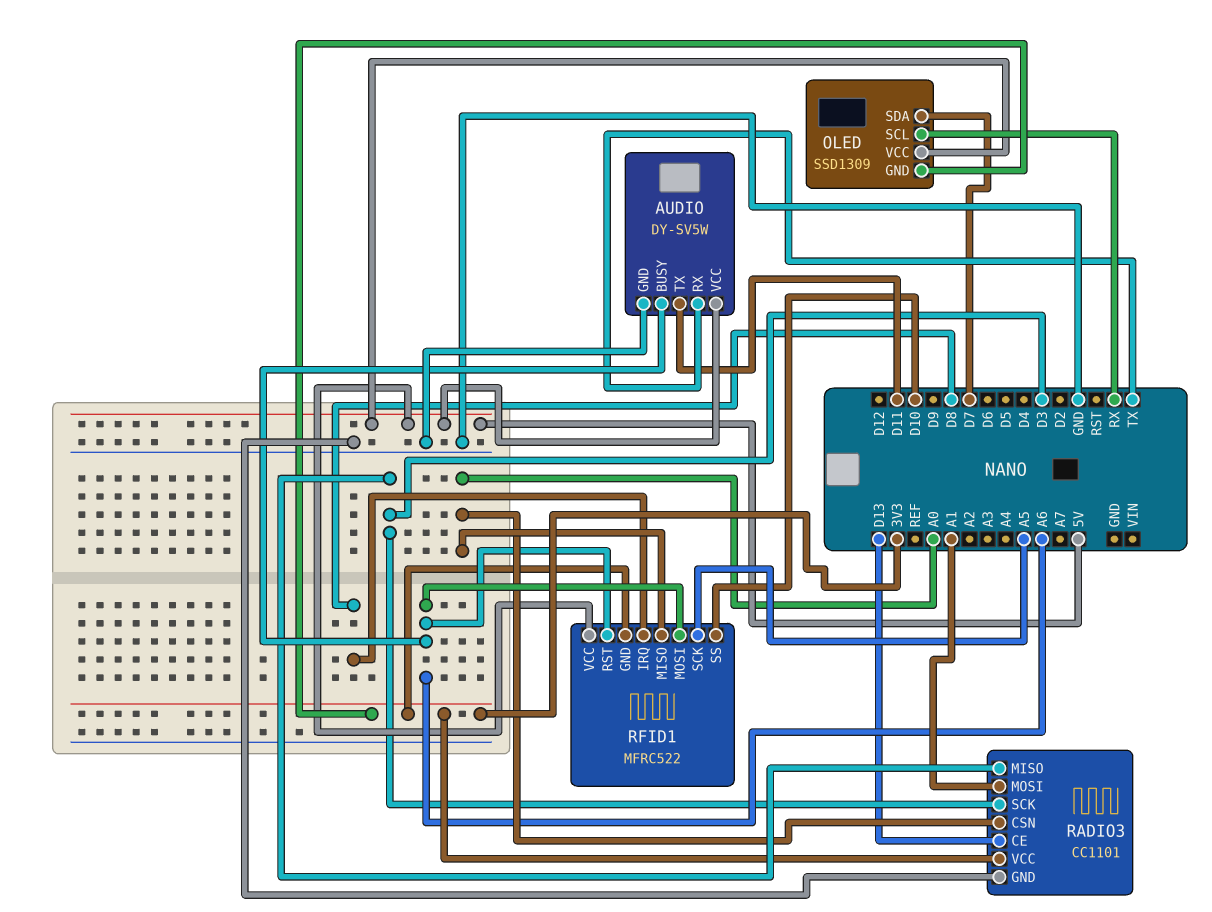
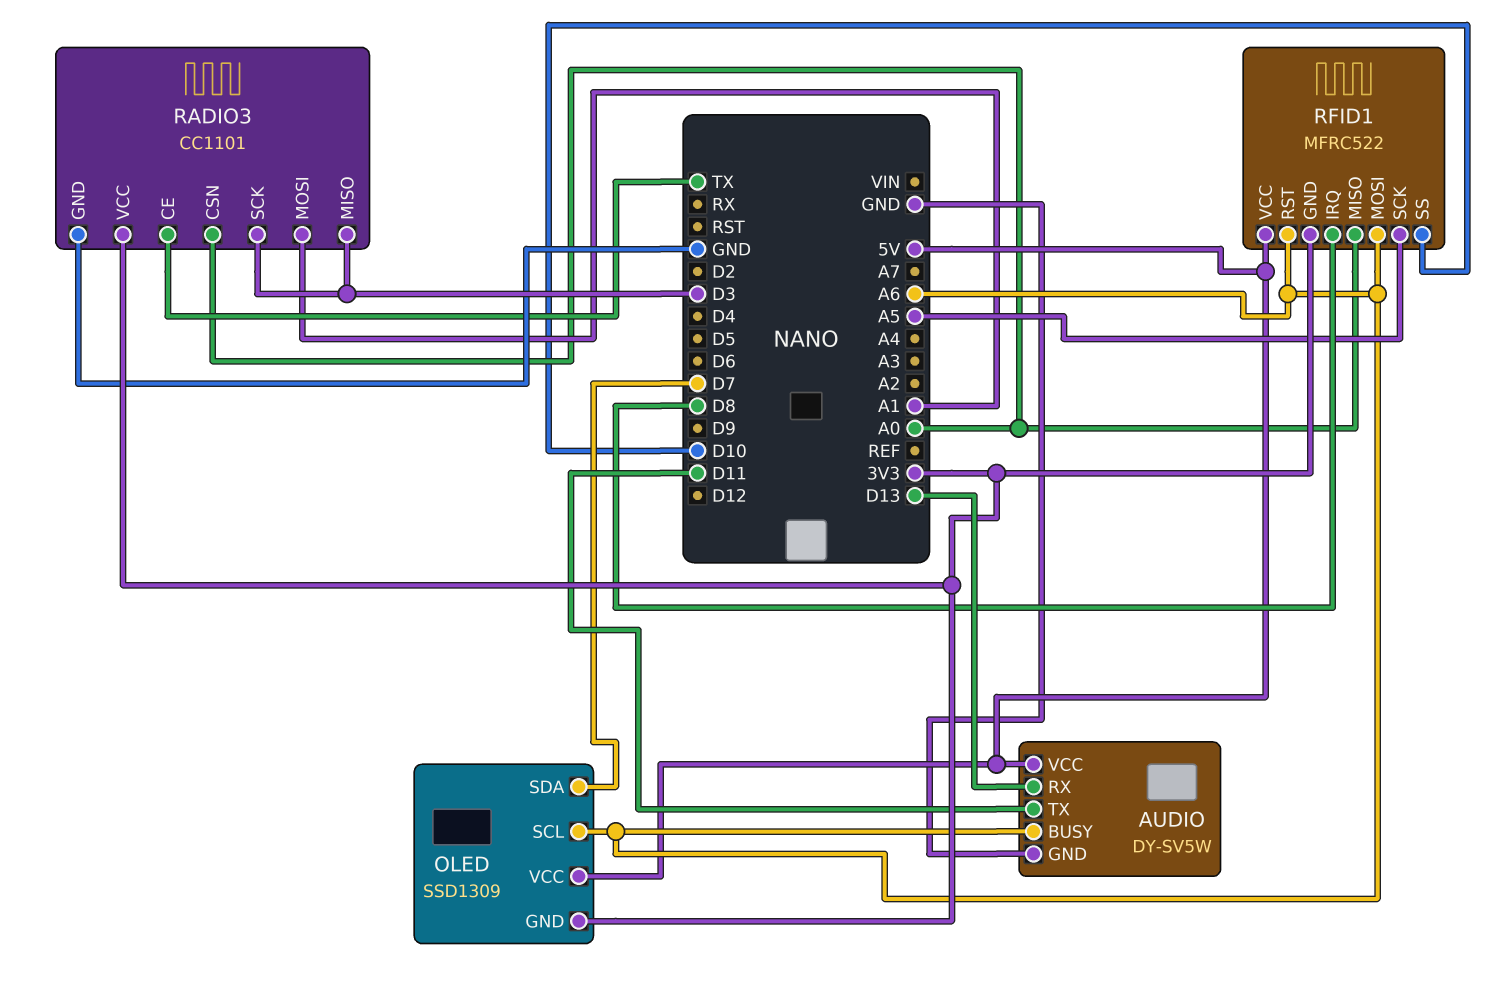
AUDIO pin RX: TX -> D13
OLED pin SCL: RX -> A6
RADIO3 pin CE: D13 -> TX

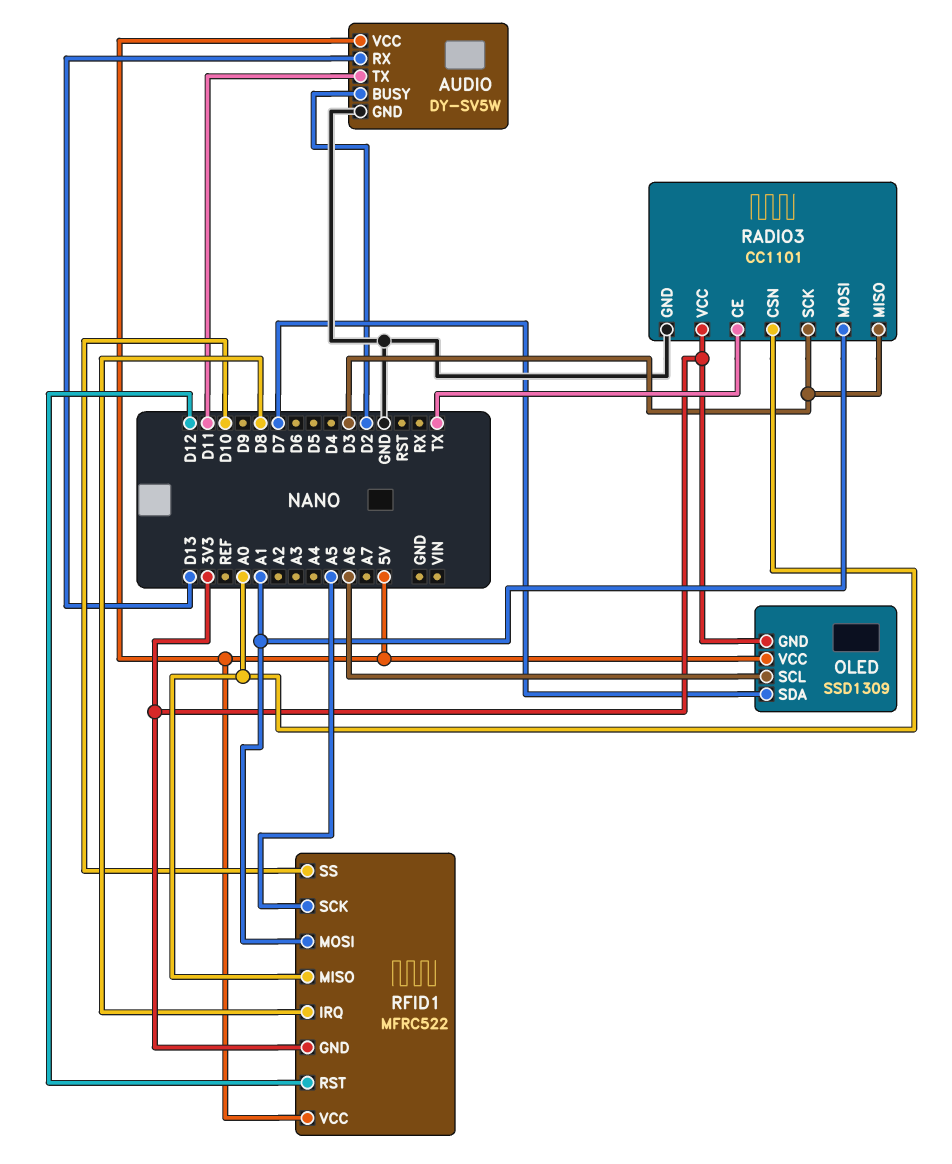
AUDIO pin BUSY: A6 -> D2
RFID1 pin MOSI: A6 -> A1
RFID1 pin RST: A6 -> D12

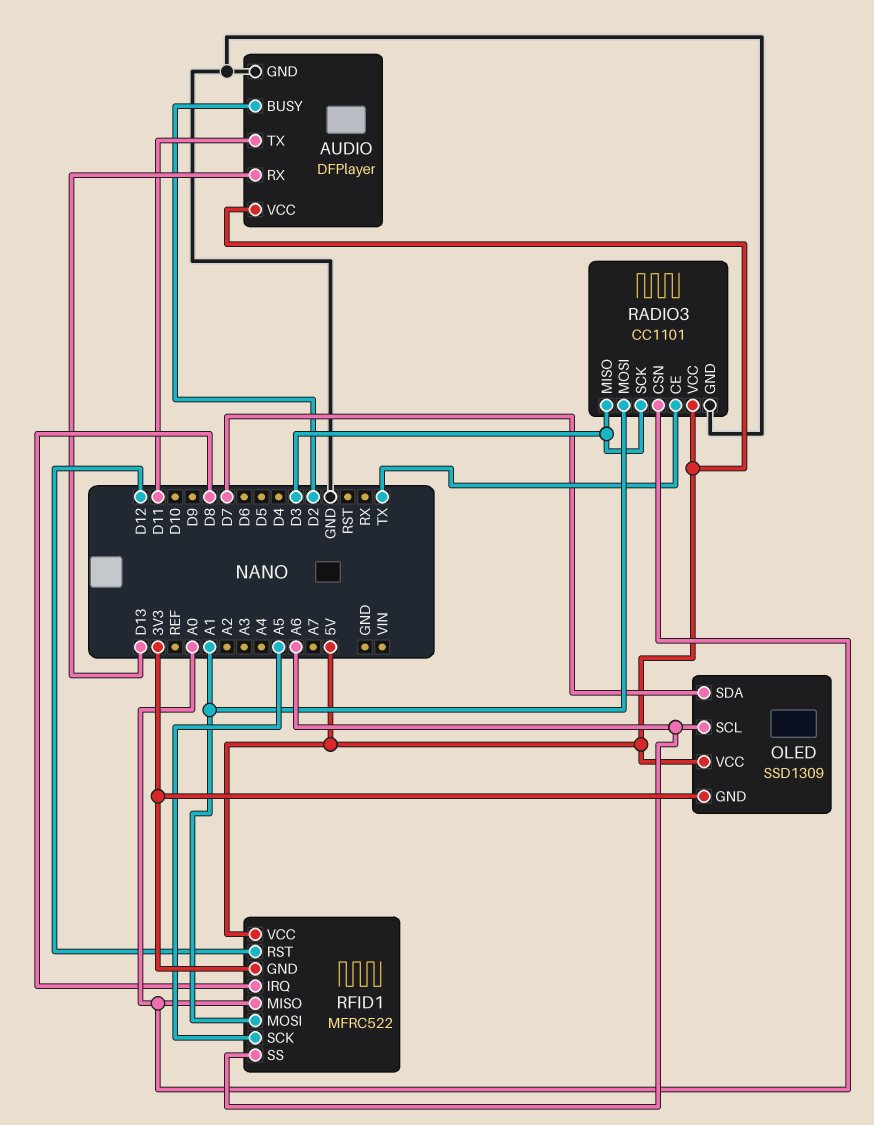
AUDIO: DY-SV5W -> DFPlayer
RADIO3 pin VCC: 3V3 -> 5V
RFID1 pin SS: D10 -> A6

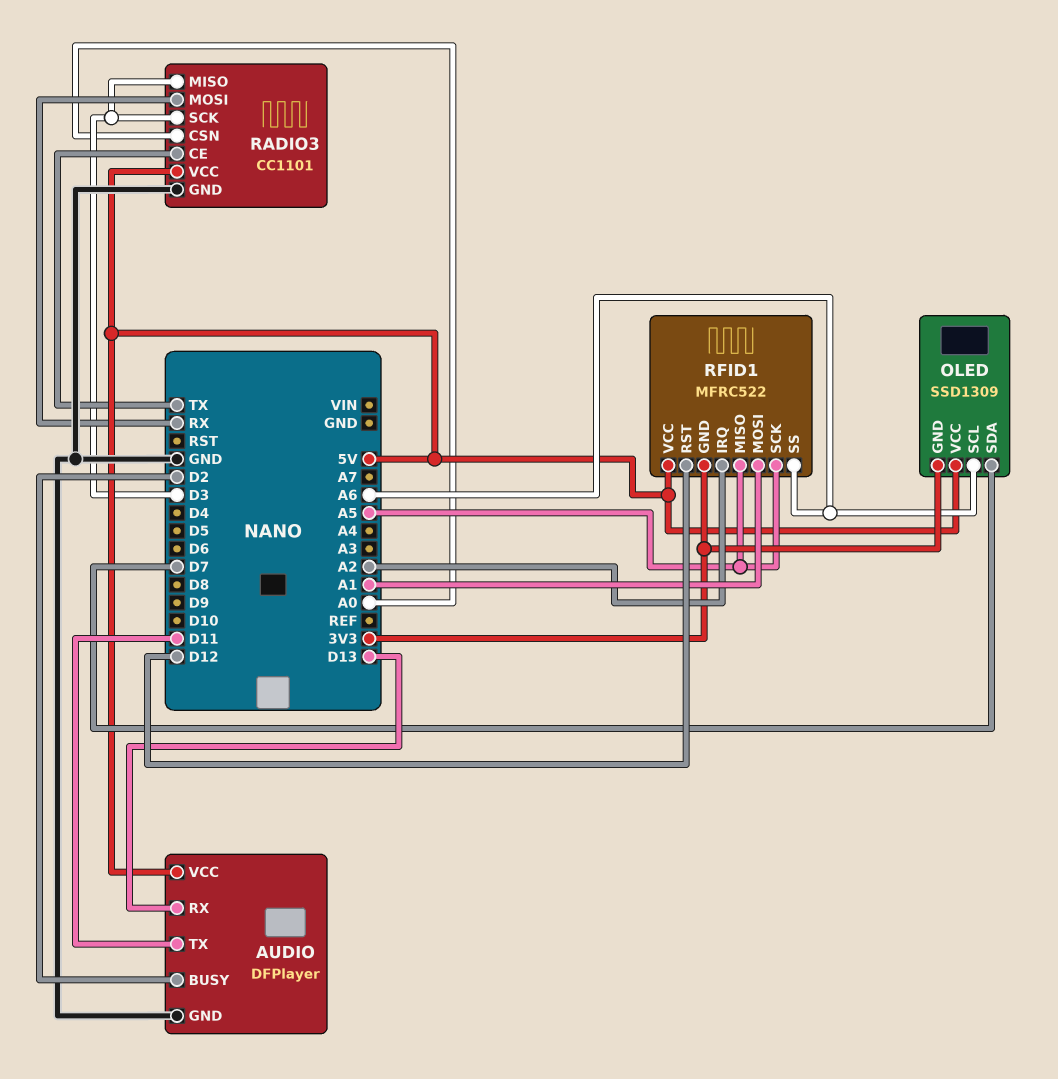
RADIO3 pin MOSI: A1 -> RX
RFID1 pin IRQ: D8 -> A2
RFID1 pin MISO: A0 -> A5

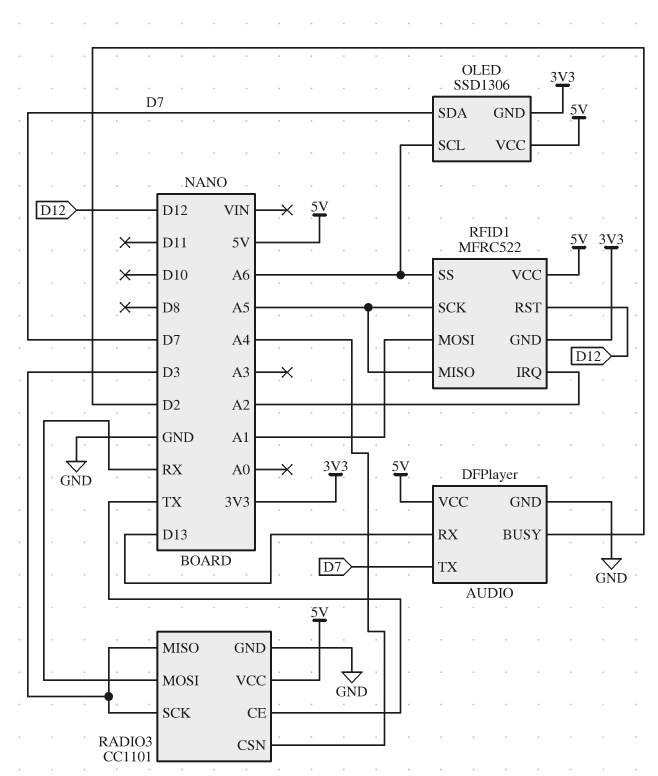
AUDIO pin TX: D11 -> D7
OLED: SSD1309 -> SSD1306
RADIO3 pin CSN: A0 -> A4

